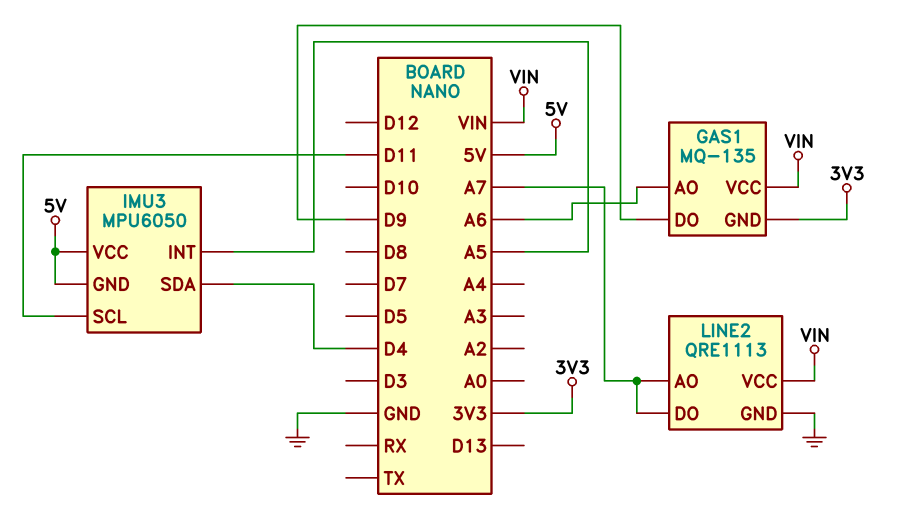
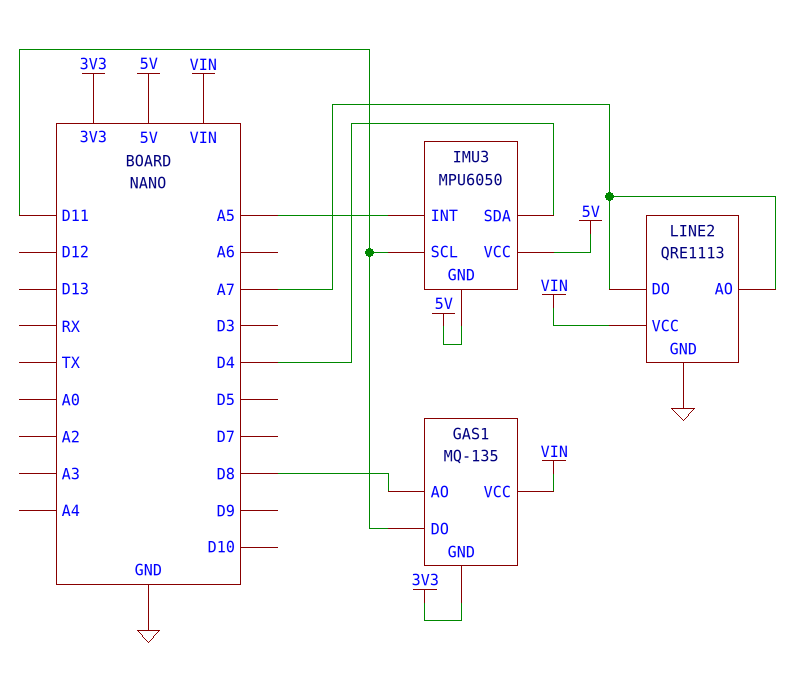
GAS1 pin AO: A6 -> D8
GAS1 pin DO: D9 -> D11

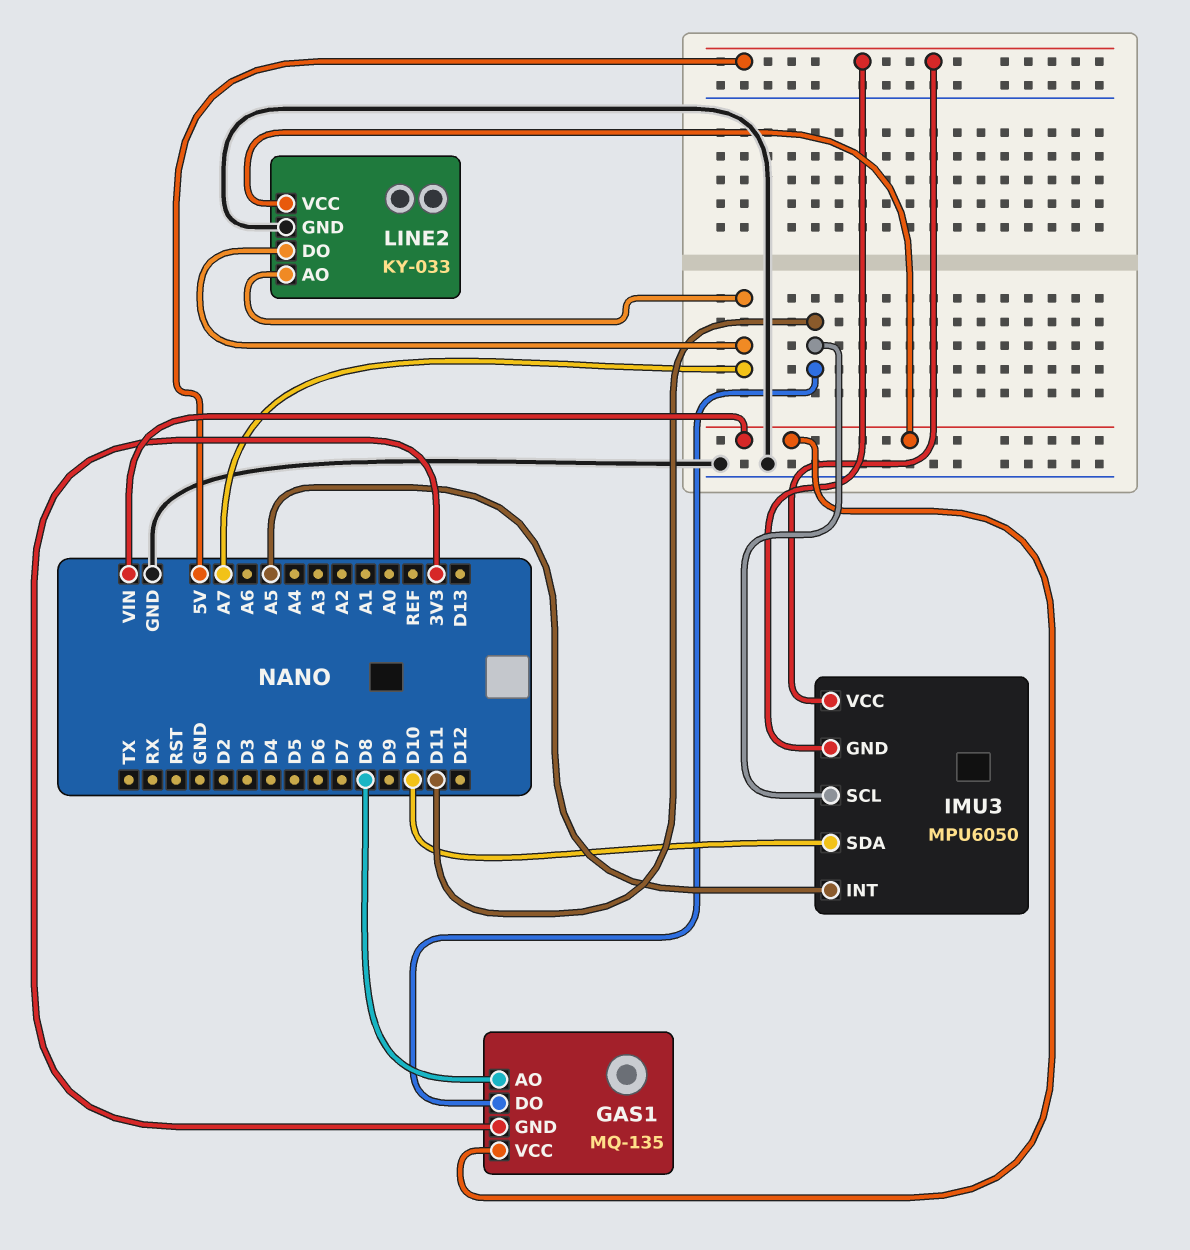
IMU3 pin SDA: D4 -> D10
LINE2: QRE1113 -> KY-033

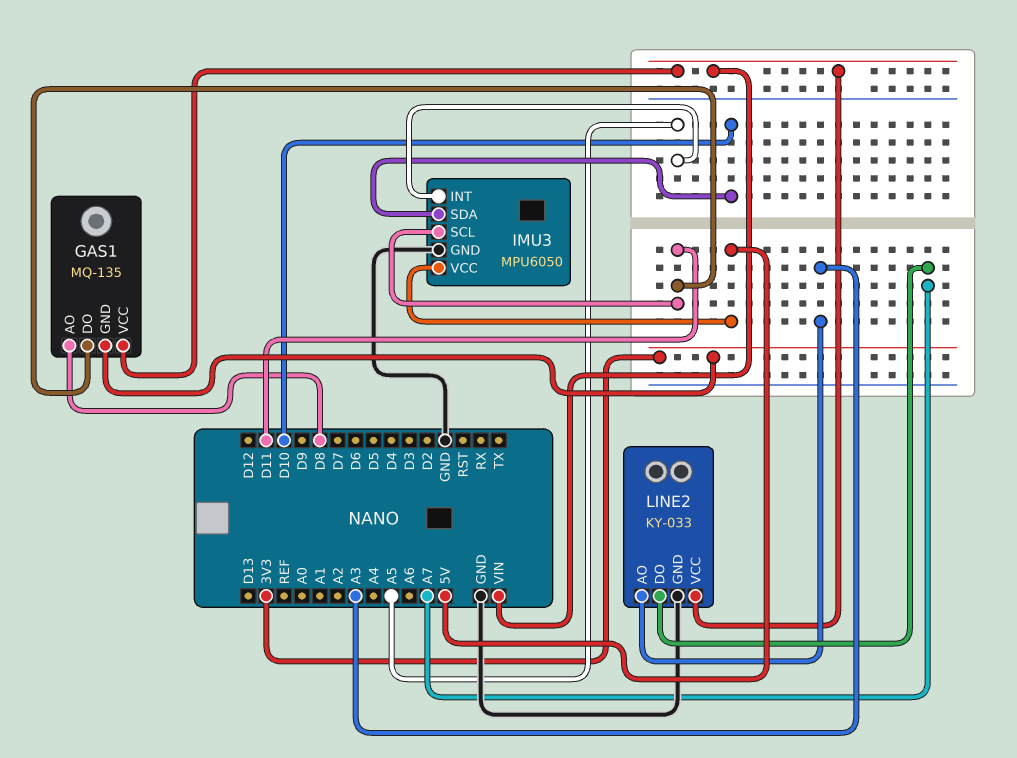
IMU3 pin GND: 5V -> GND
LINE2 pin AO: A7 -> A3

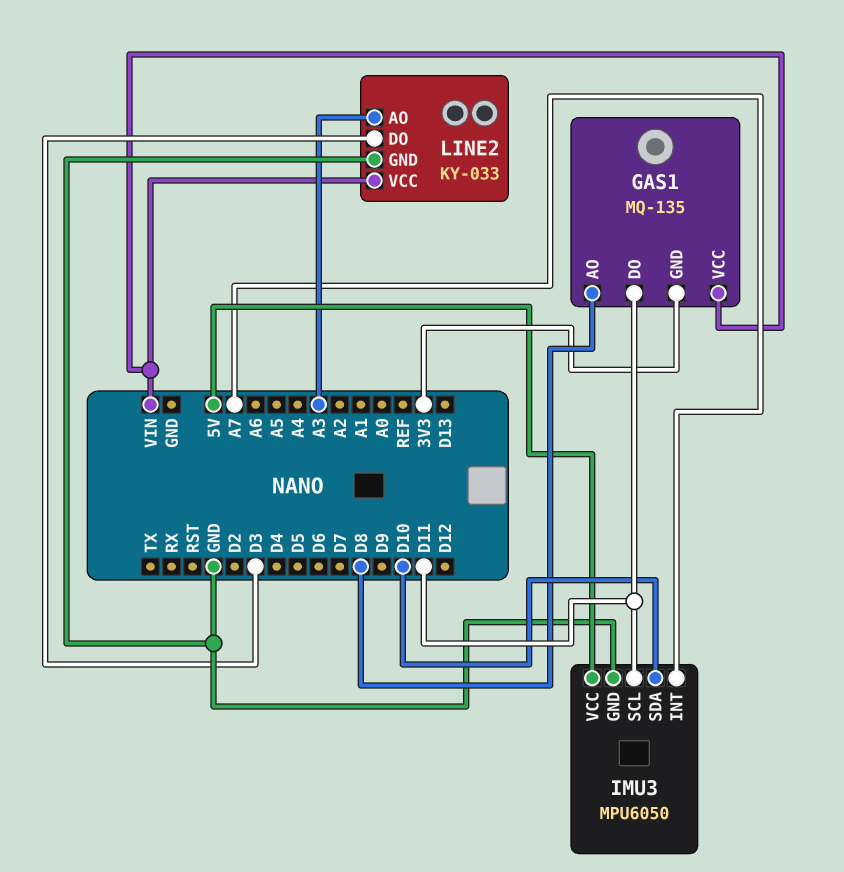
IMU3 pin INT: A5 -> A7
LINE2 pin DO: A7 -> D3

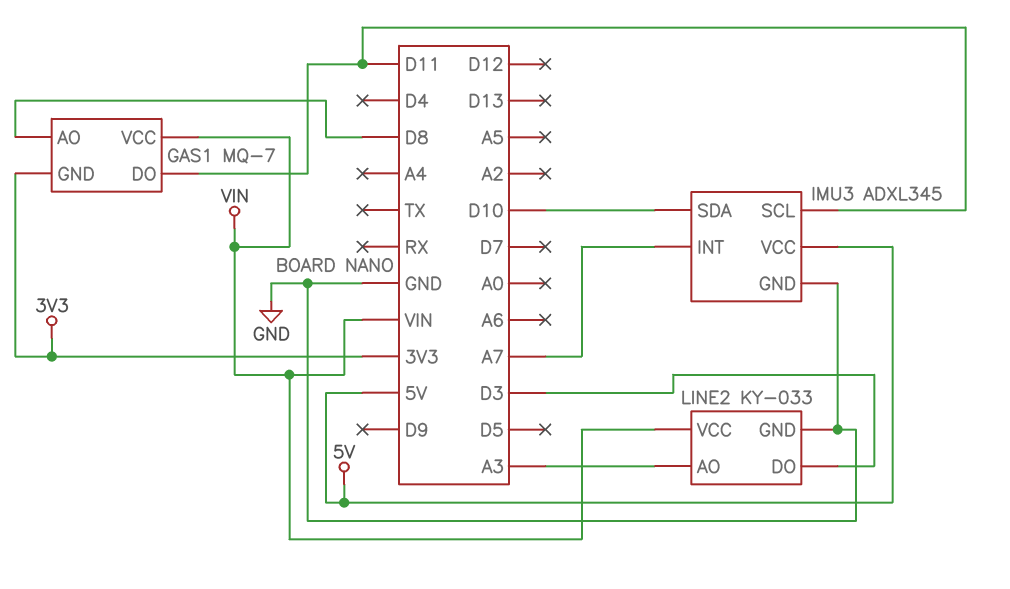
GAS1: MQ-135 -> MQ-7
IMU3: MPU6050 -> ADXL345

